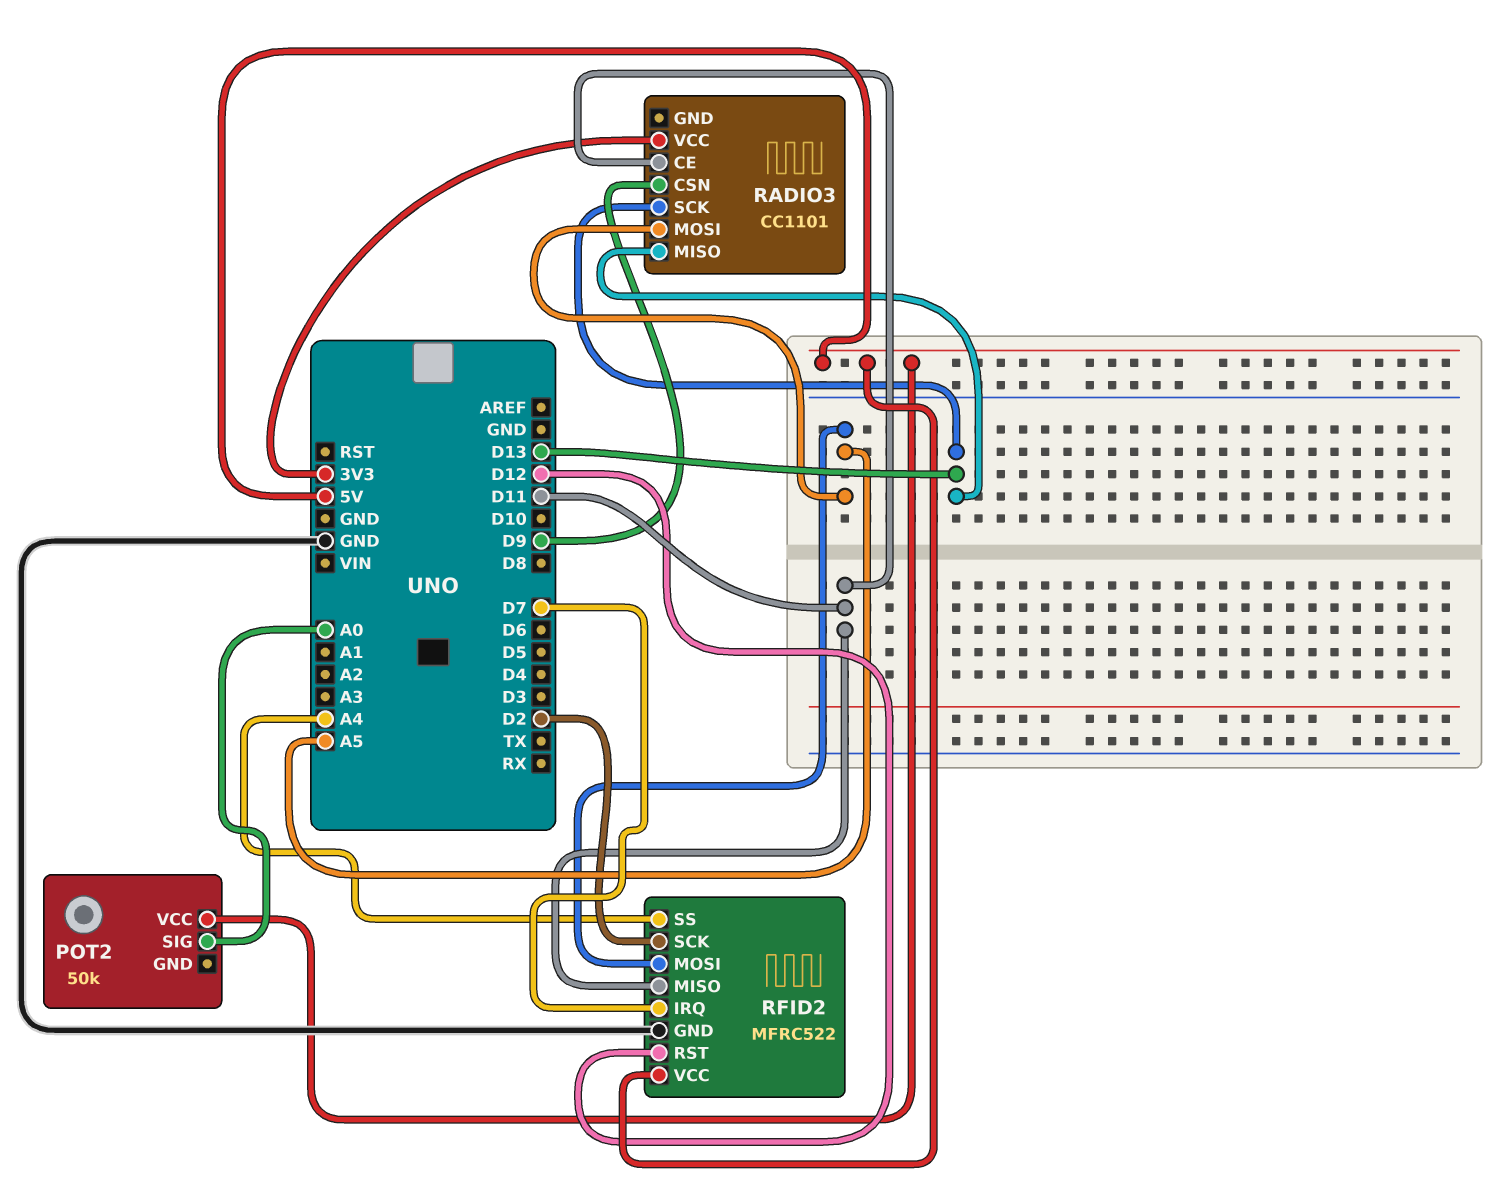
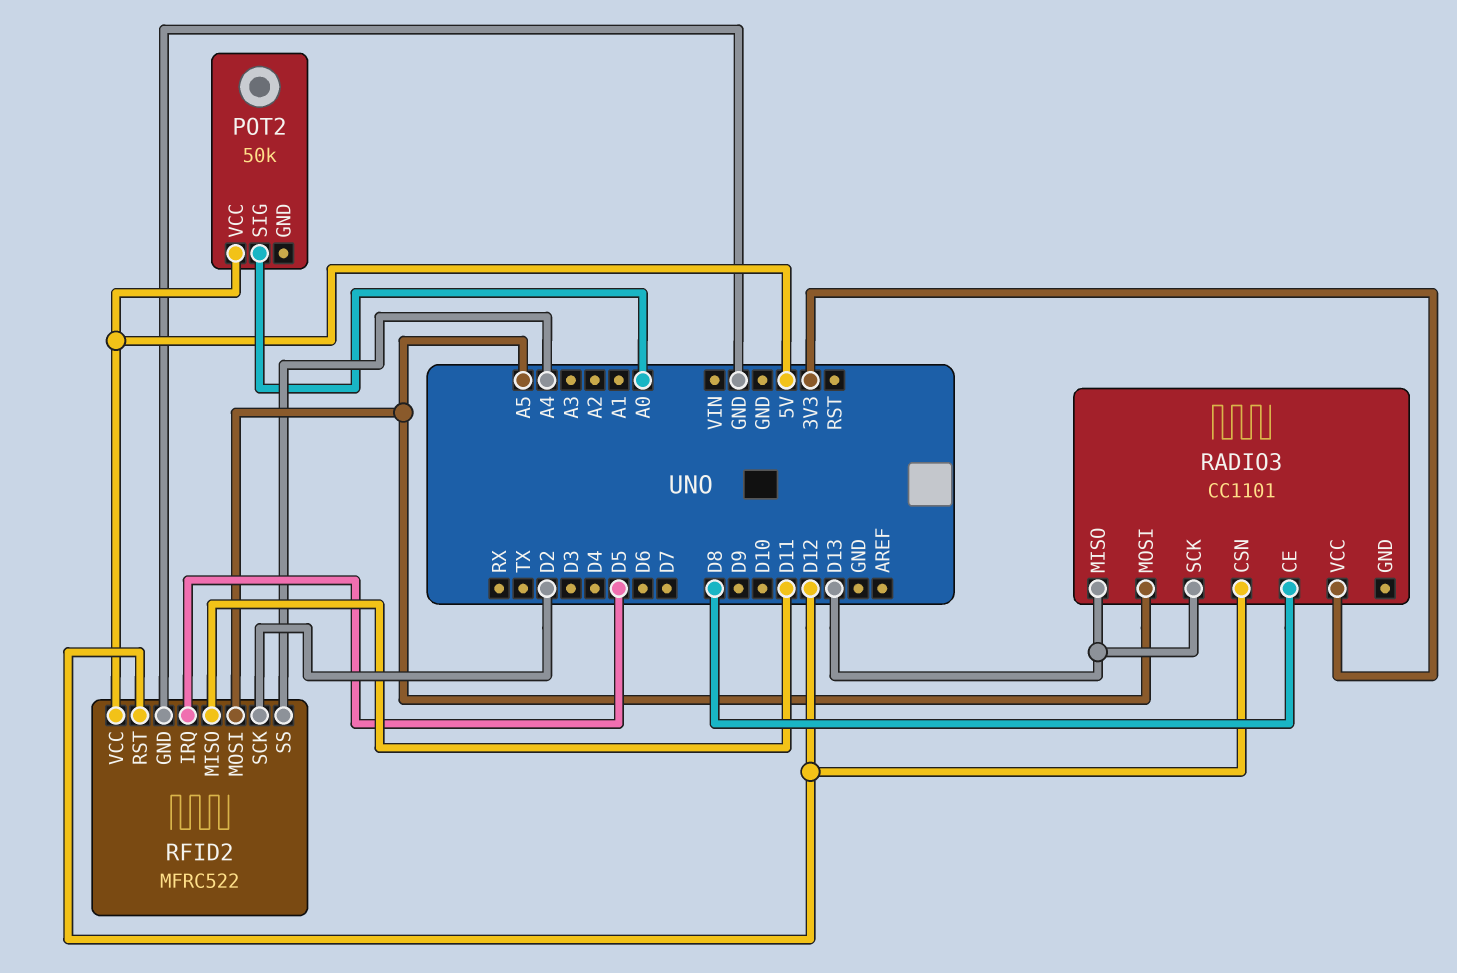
RADIO3 pin CE: D11 -> D8
RADIO3 pin CSN: D9 -> D12
RFID2 pin IRQ: D7 -> D5

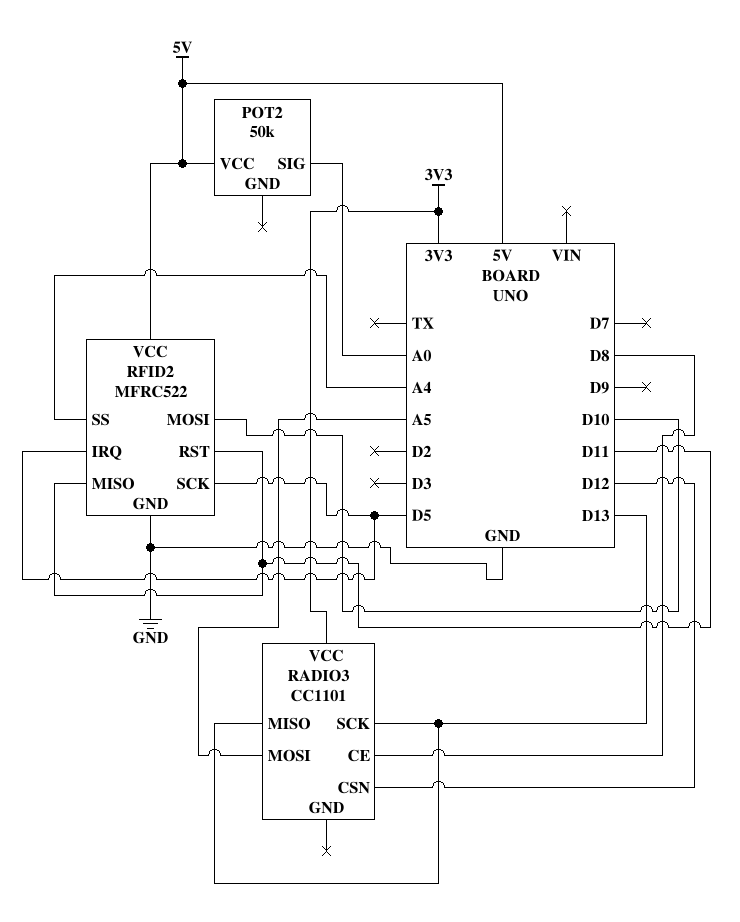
RFID2 pin MOSI: A5 -> D10
RFID2 pin RST: D12 -> D11
RFID2 pin SCK: D2 -> D5

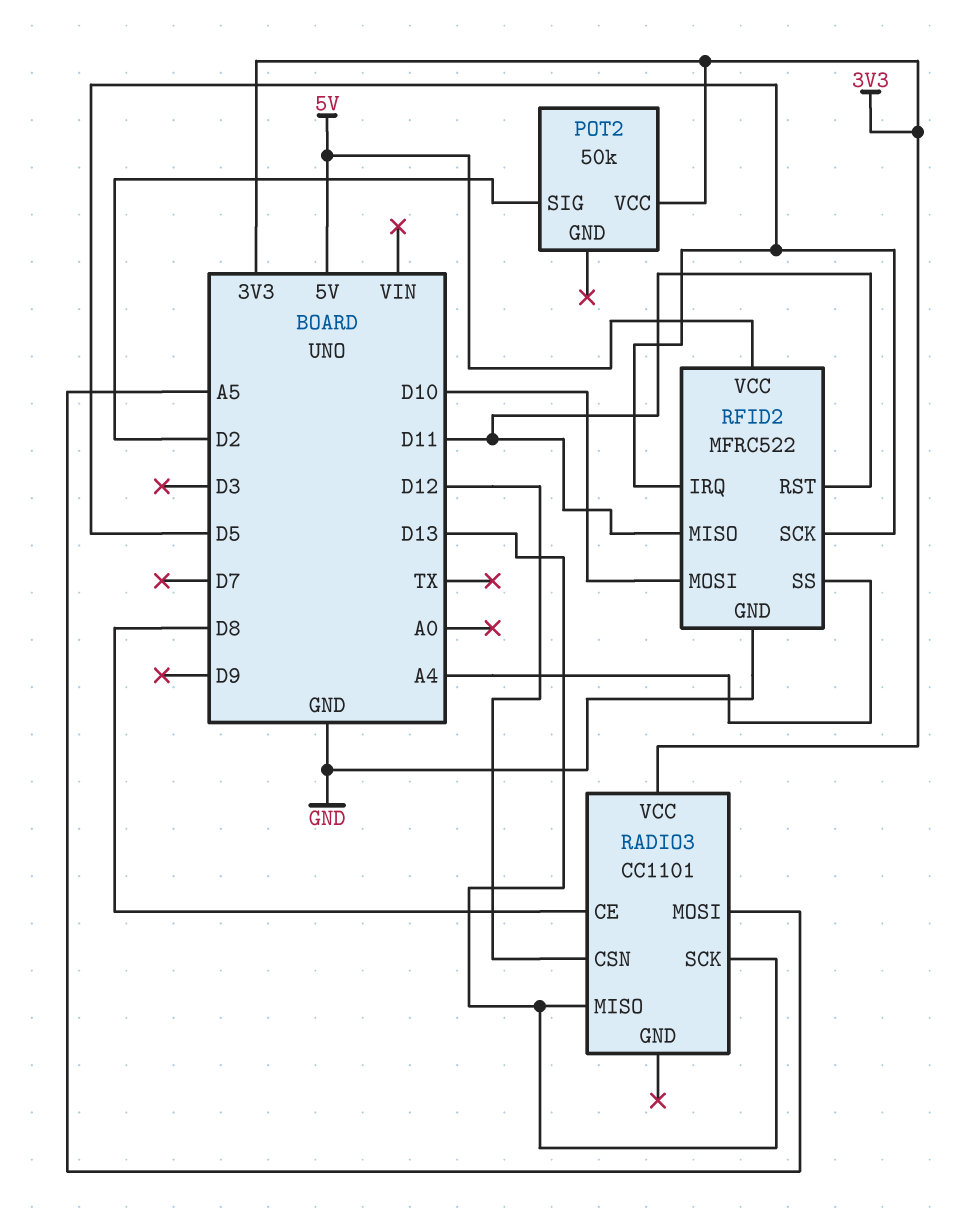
POT2 pin SIG: A0 -> D2
POT2 pin VCC: 5V -> 3V3

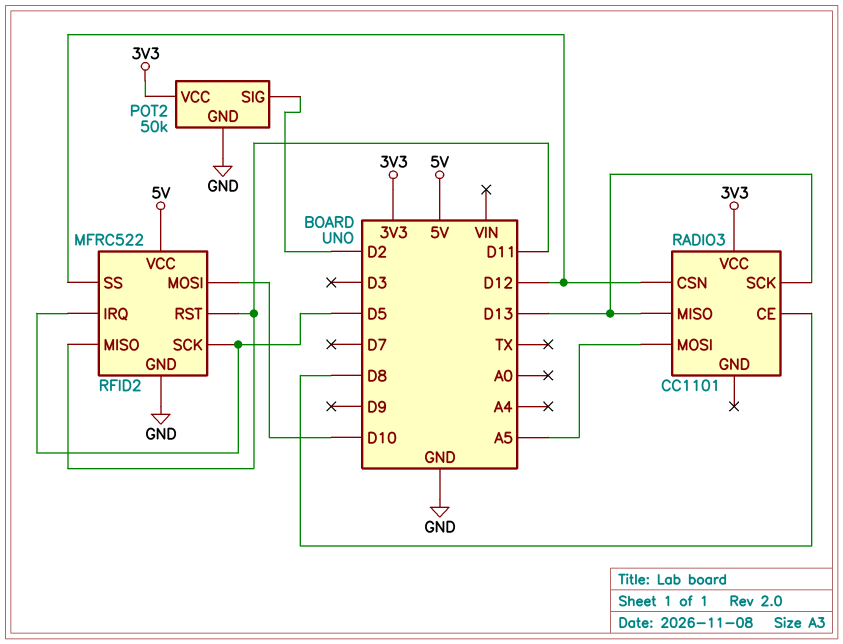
POT2 pin GND: none -> GND
RFID2 pin SS: A4 -> D12

